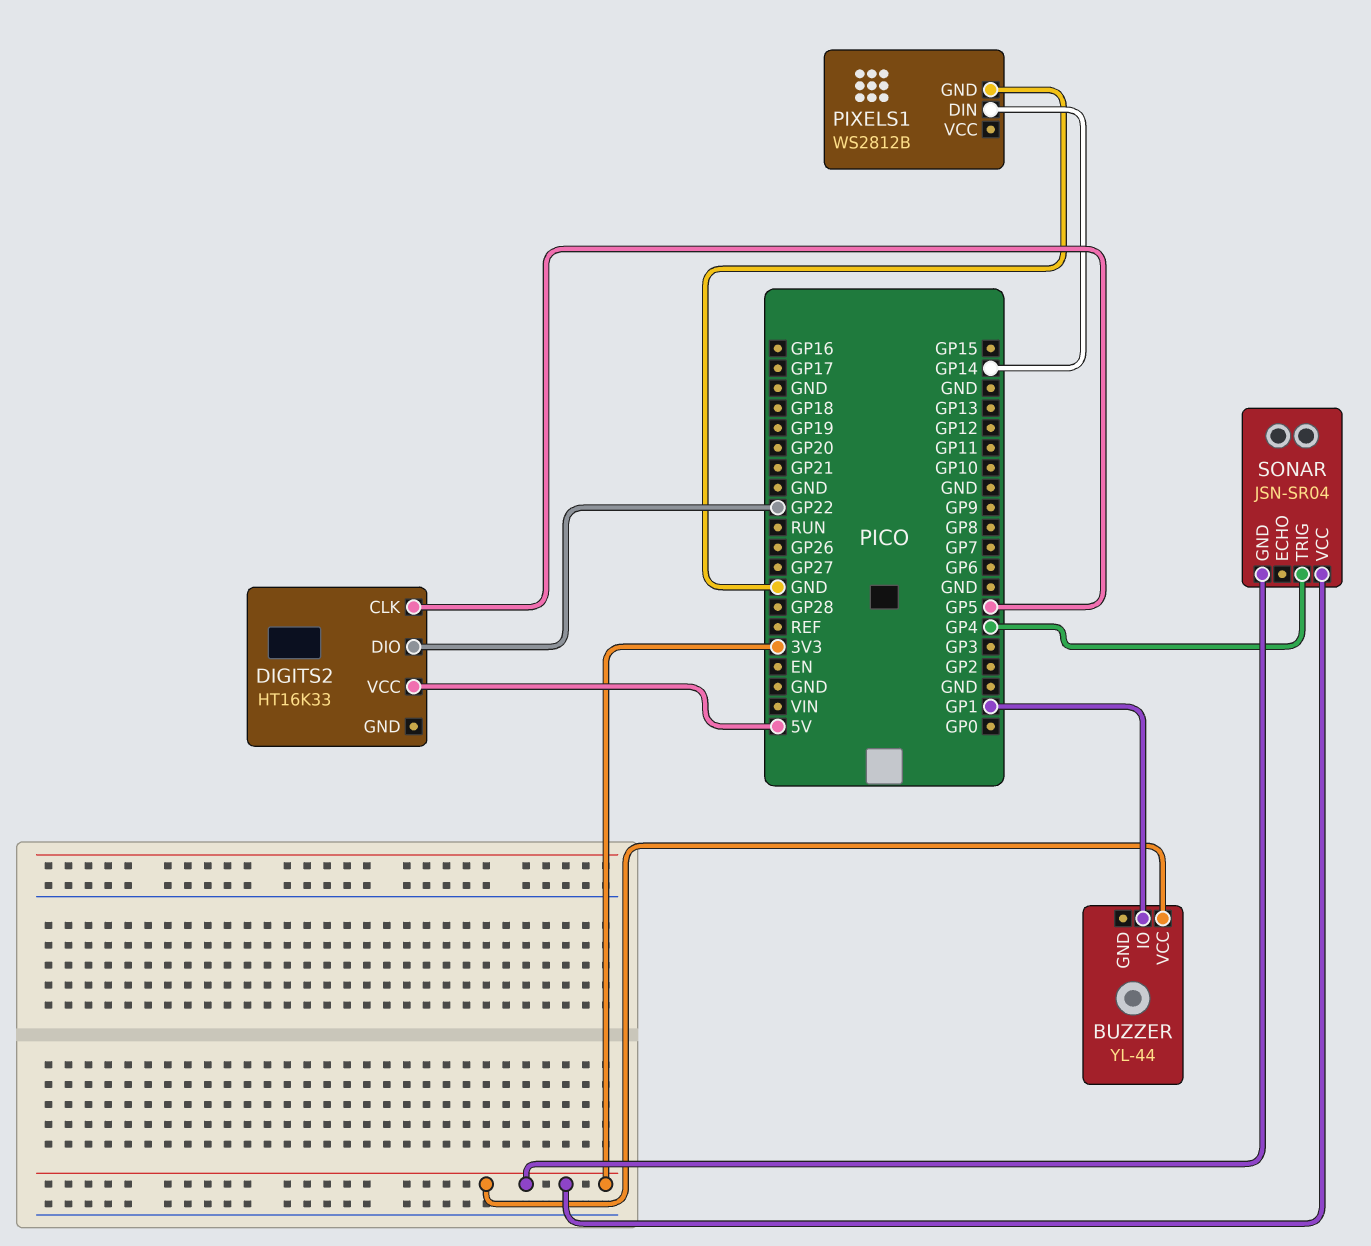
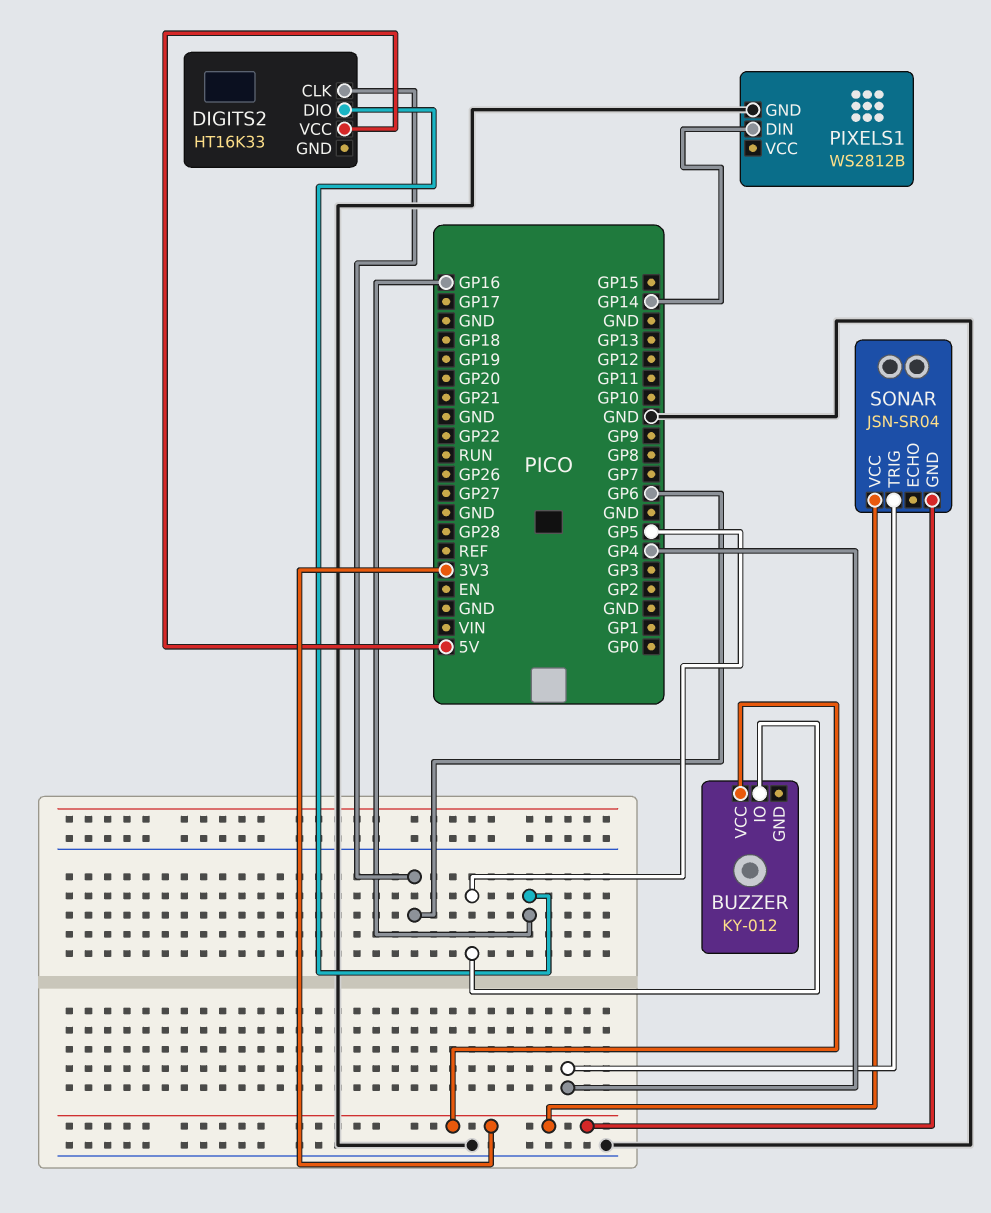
BUZZER: YL-44 -> KY-012
BUZZER pin IO: GP1 -> GP5
DIGITS2 pin CLK: GP5 -> GP6
DIGITS2 pin DIO: GP22 -> GP16

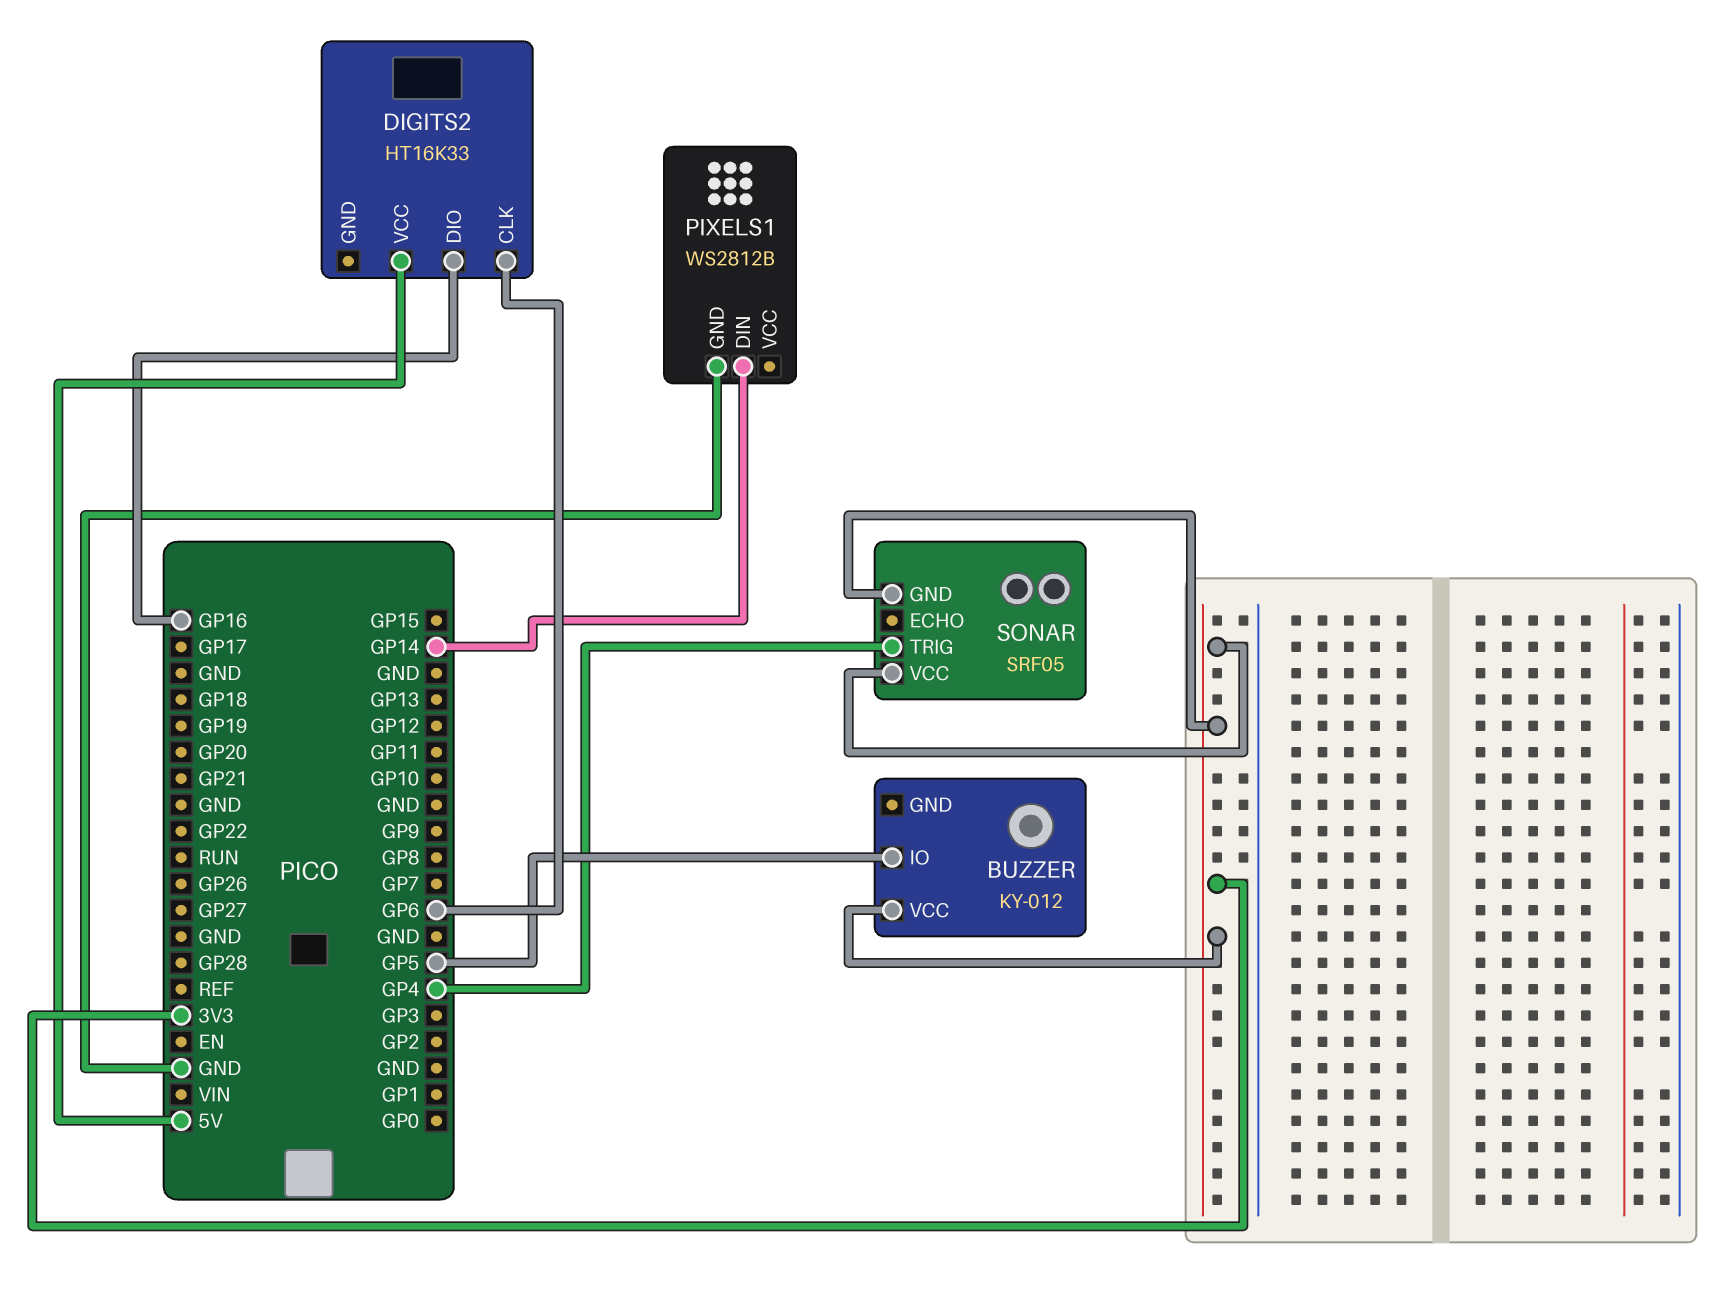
SONAR: JSN-SR04 -> SRF05

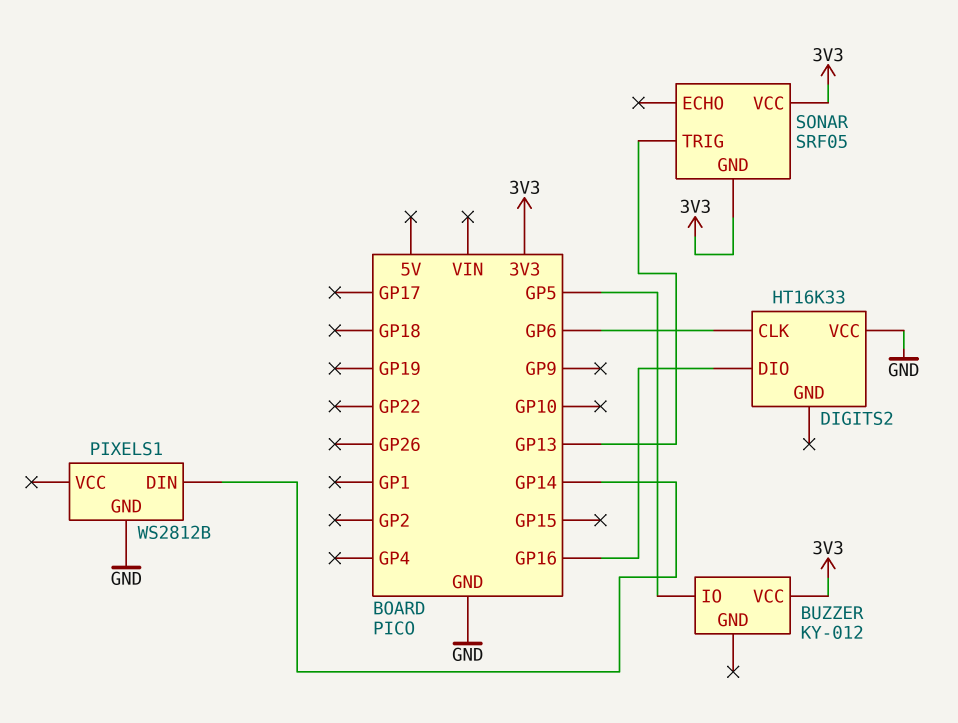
DIGITS2 pin VCC: 5V -> GND
SONAR pin TRIG: GP4 -> GP13

